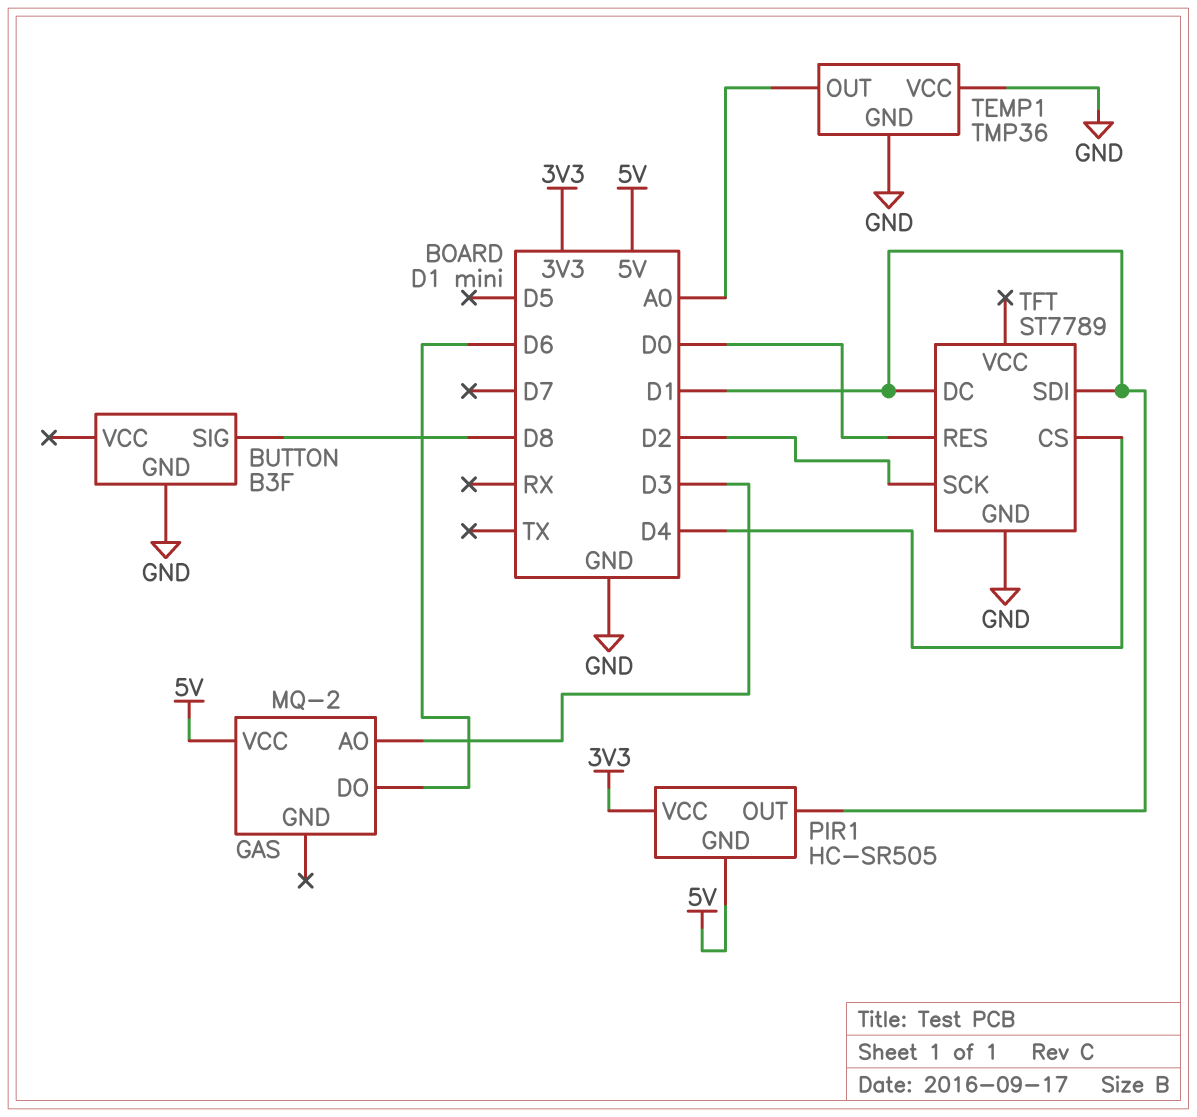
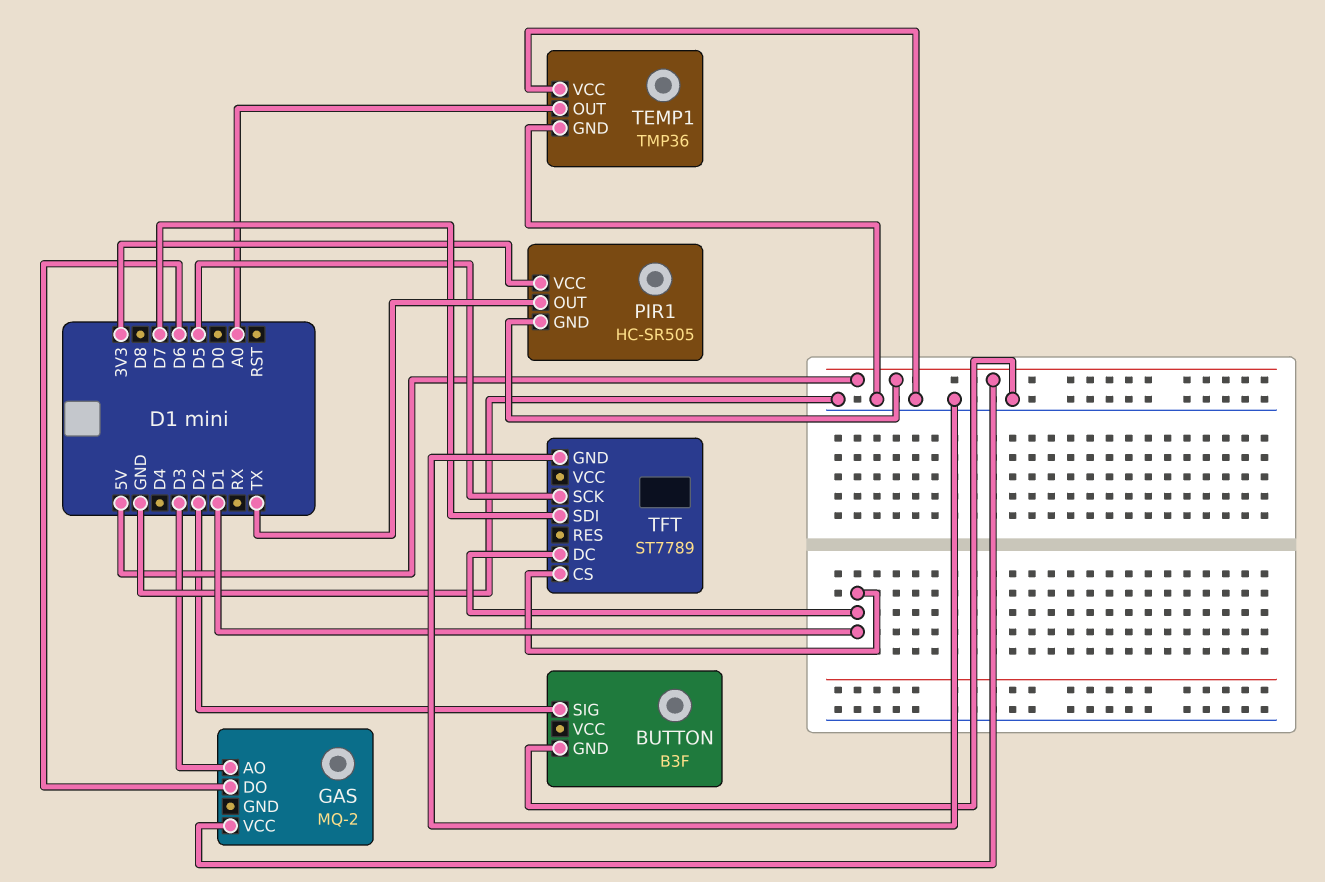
BUTTON pin SIG: D8 -> D2
PIR1 pin OUT: D1 -> TX
TFT pin CS: D4 -> D1
TFT pin RES: D0 -> none
TFT pin SCK: D2 -> D5
TFT pin SDI: D1 -> D7

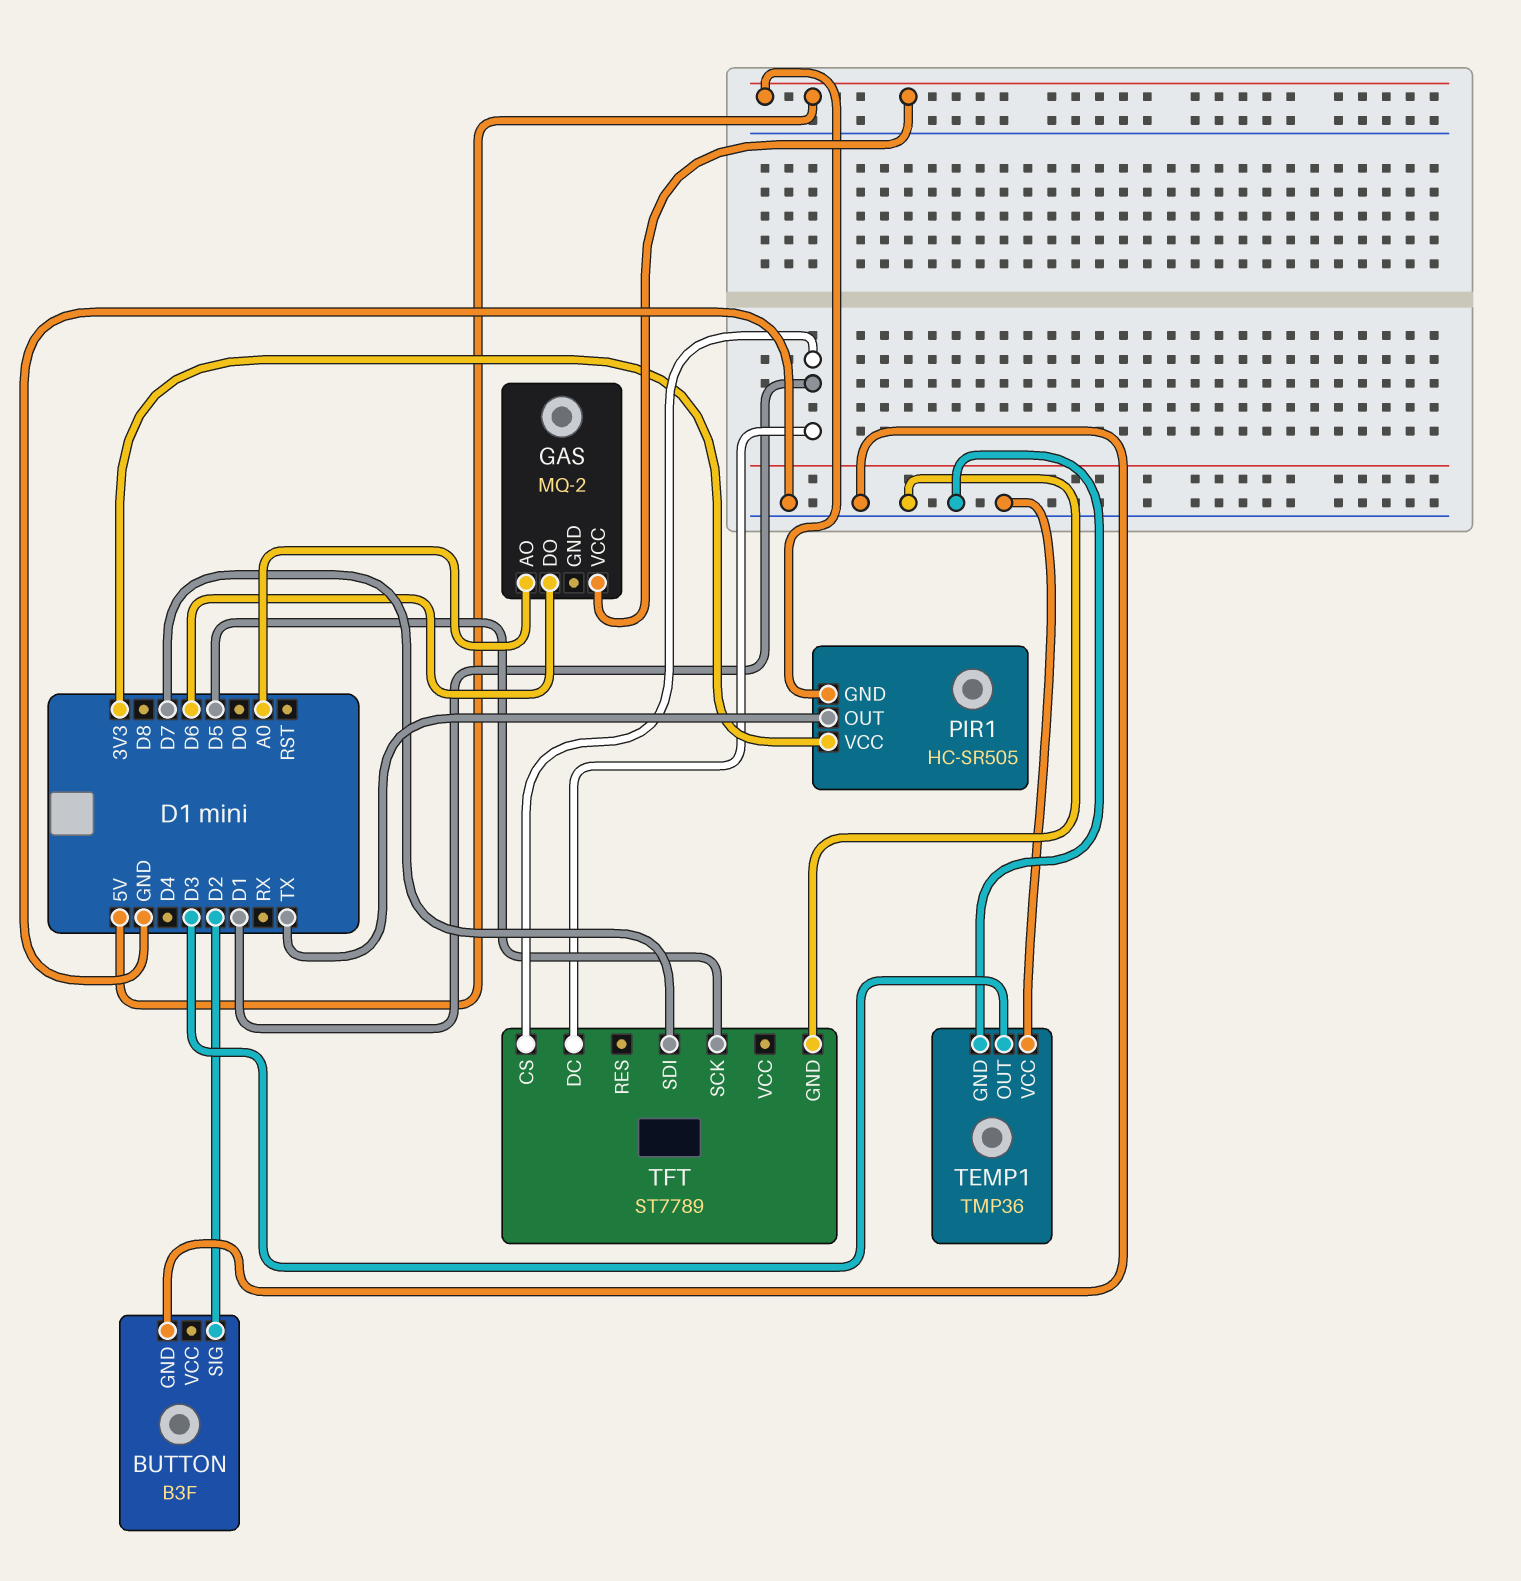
GAS pin AO: D3 -> A0
TEMP1 pin OUT: A0 -> D3

